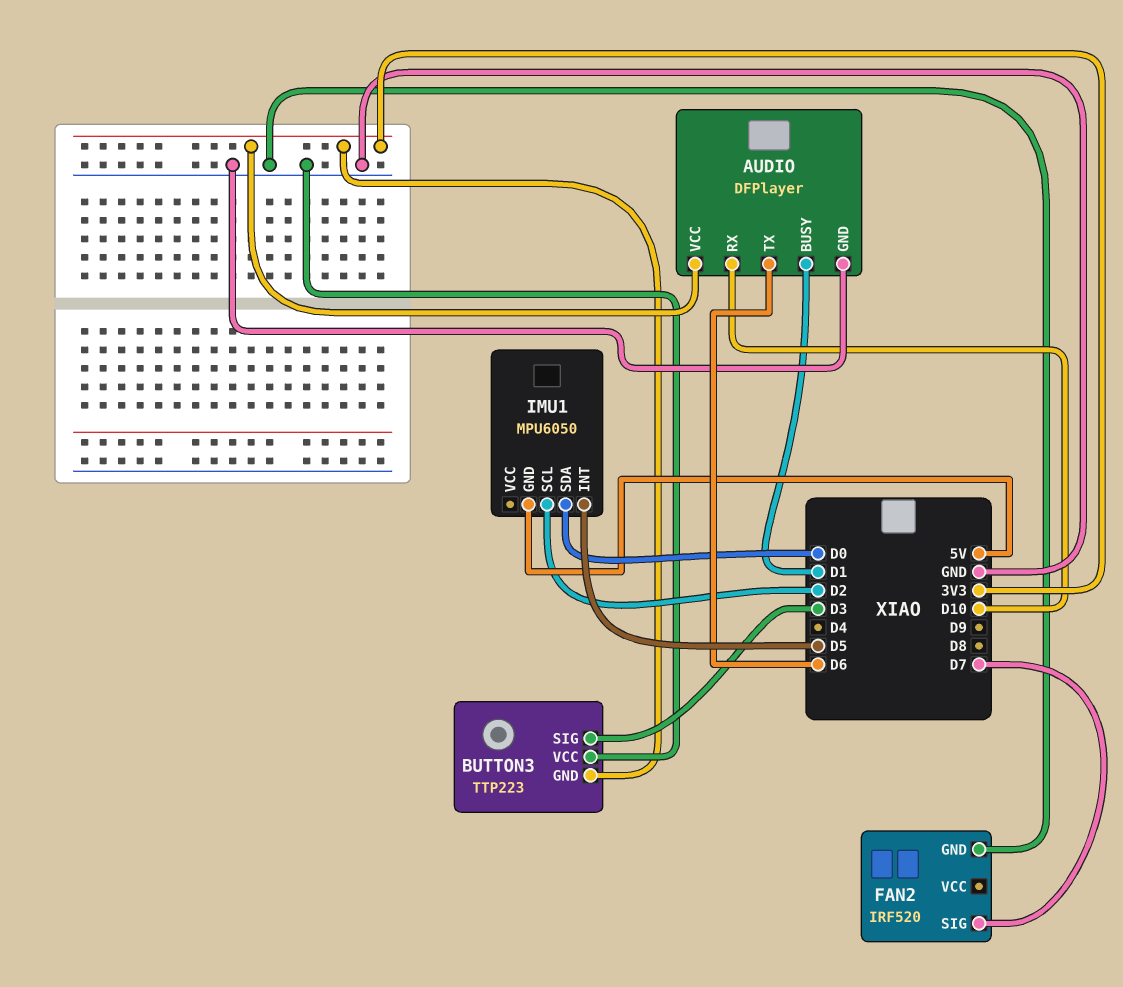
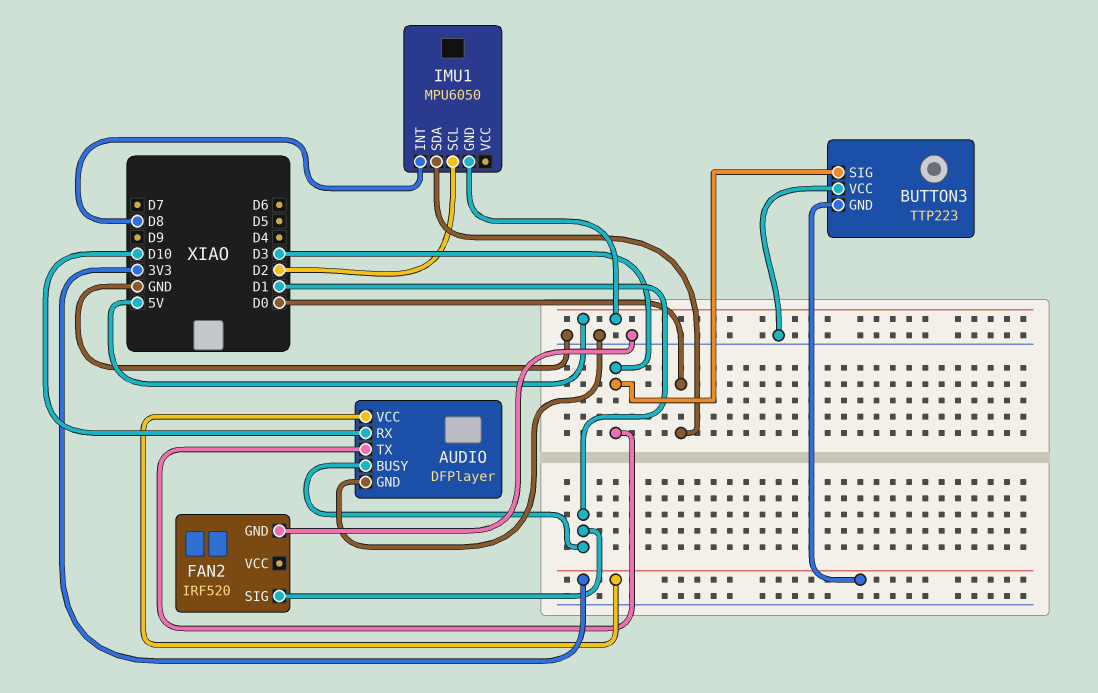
AUDIO pin TX: D6 -> D3
FAN2 pin SIG: D7 -> D1
IMU1 pin INT: D5 -> D8

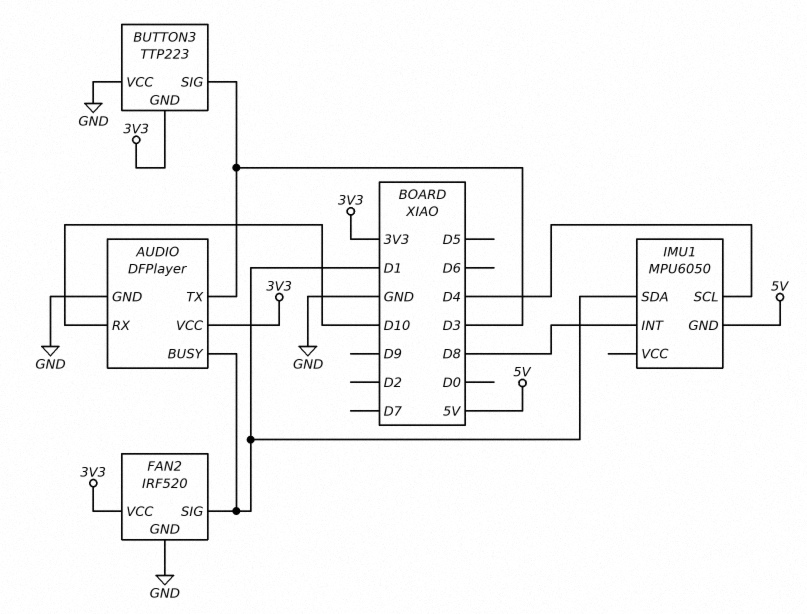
FAN2 pin VCC: none -> 3V3
IMU1 pin SCL: D2 -> D4
IMU1 pin SDA: D0 -> D1

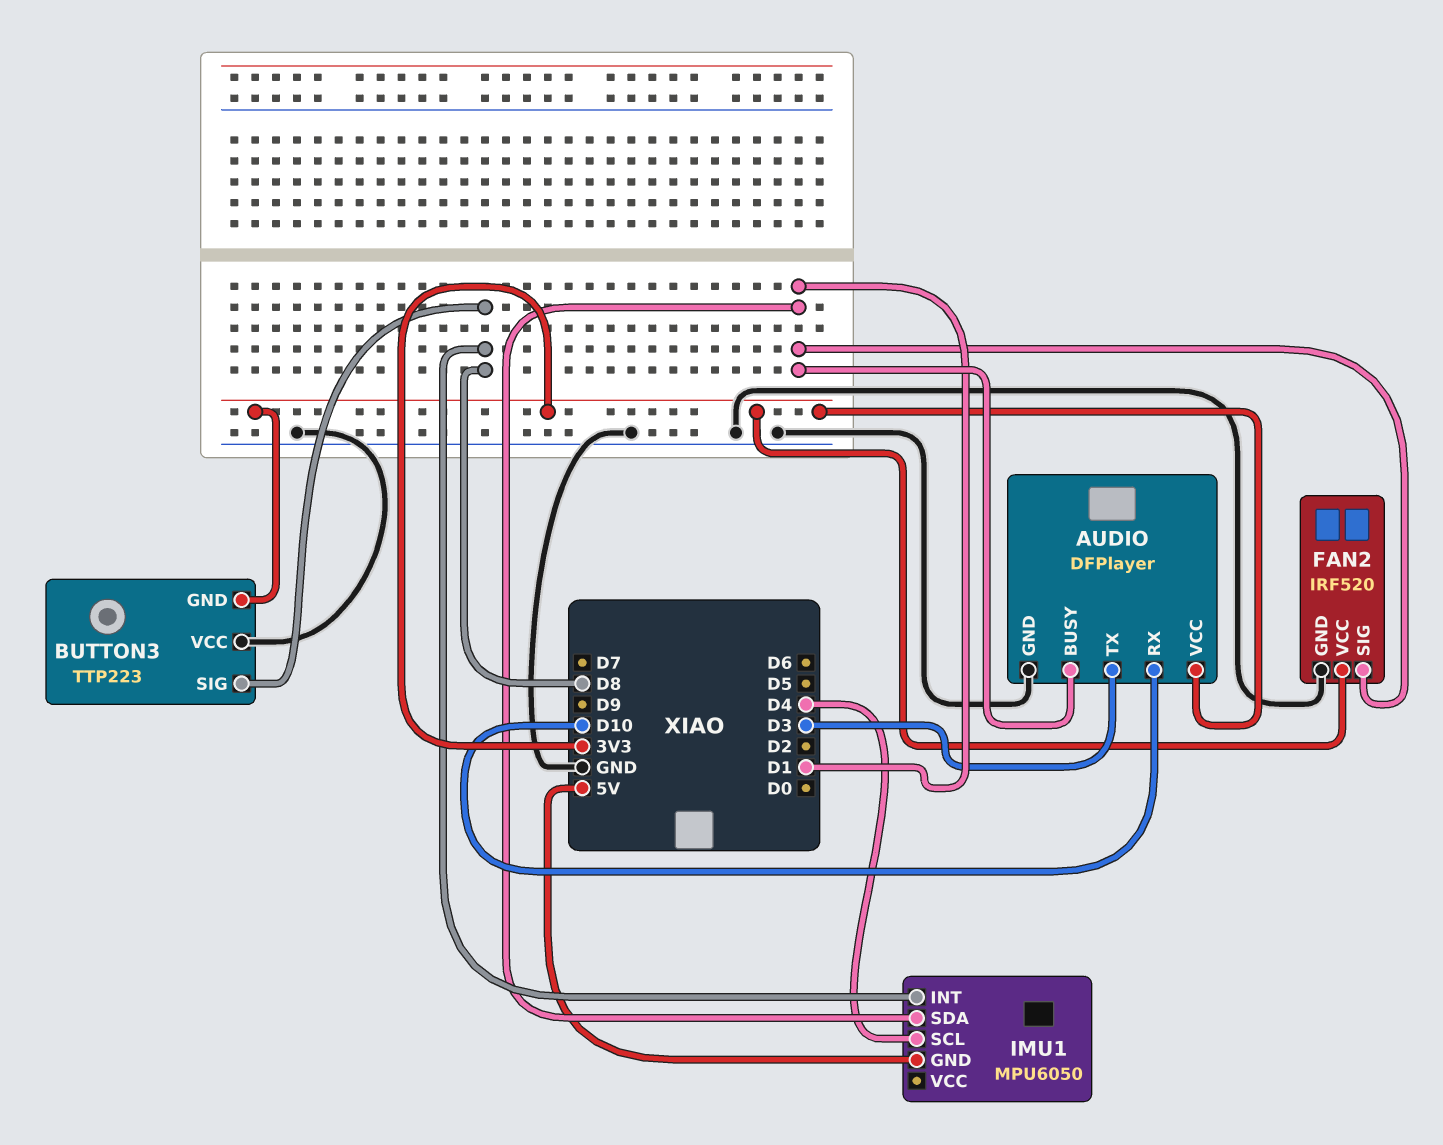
BUTTON3 pin SIG: D3 -> D8

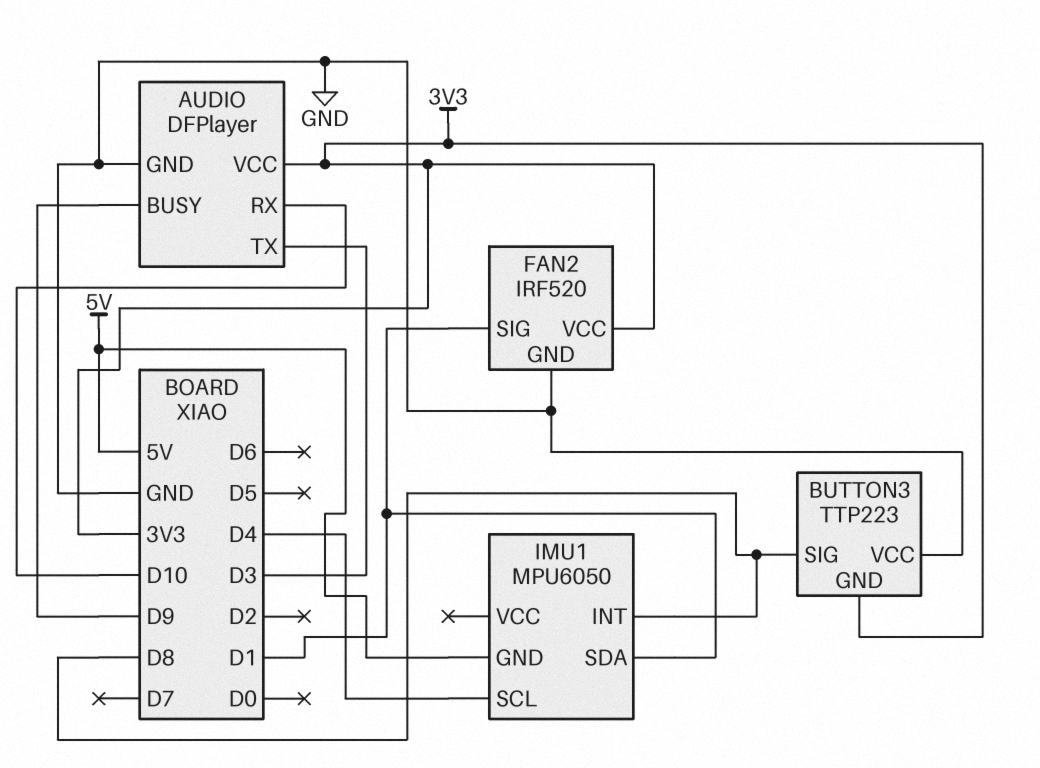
AUDIO pin BUSY: D1 -> D9

